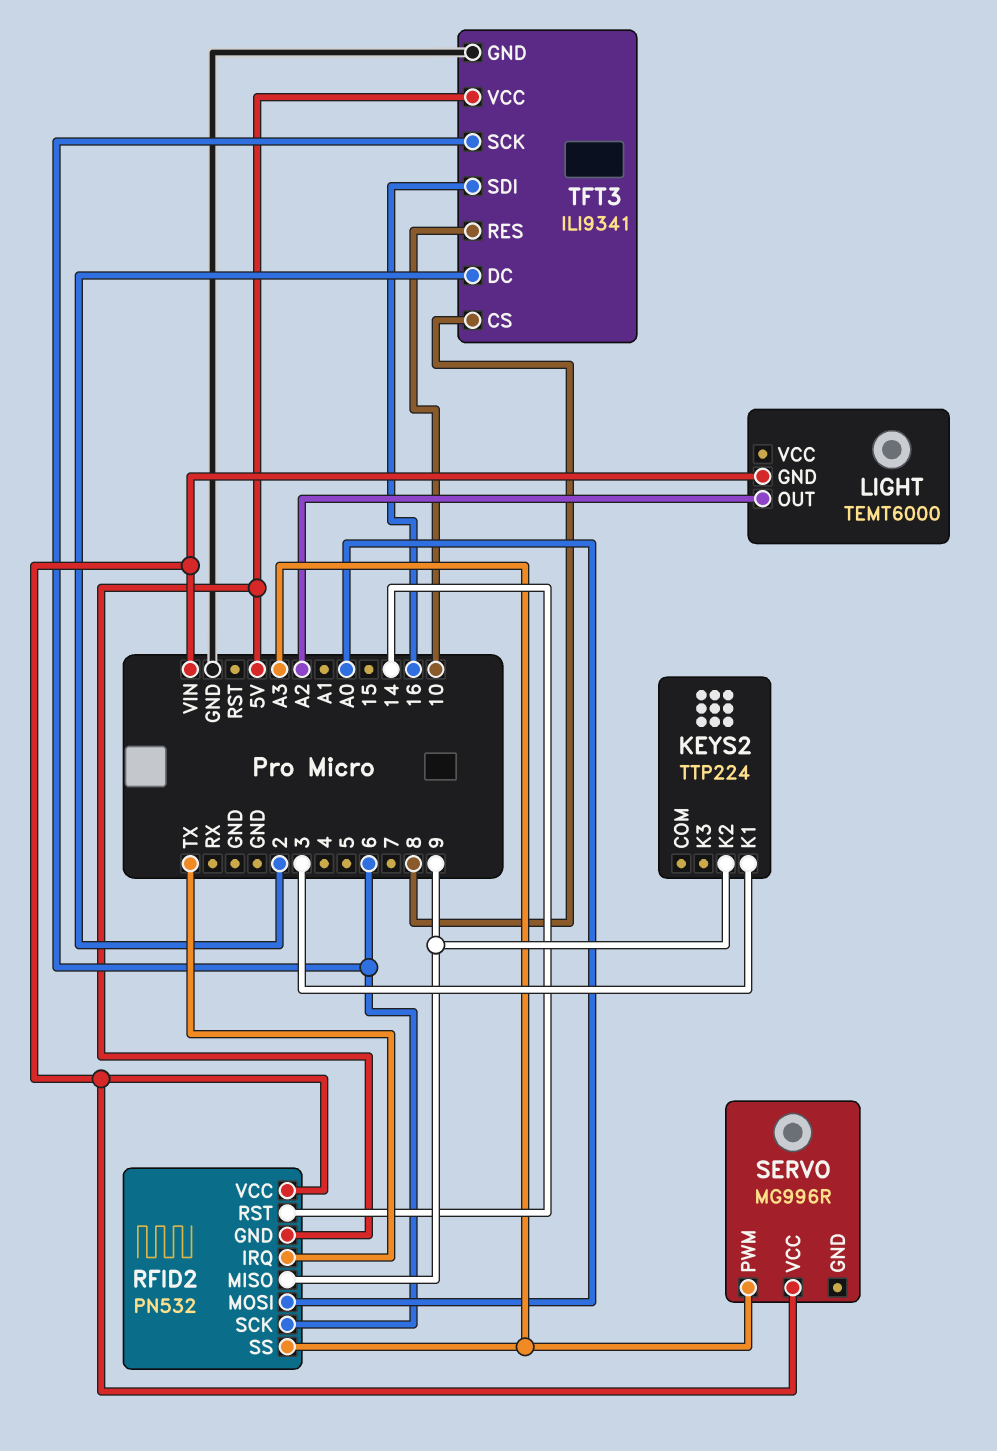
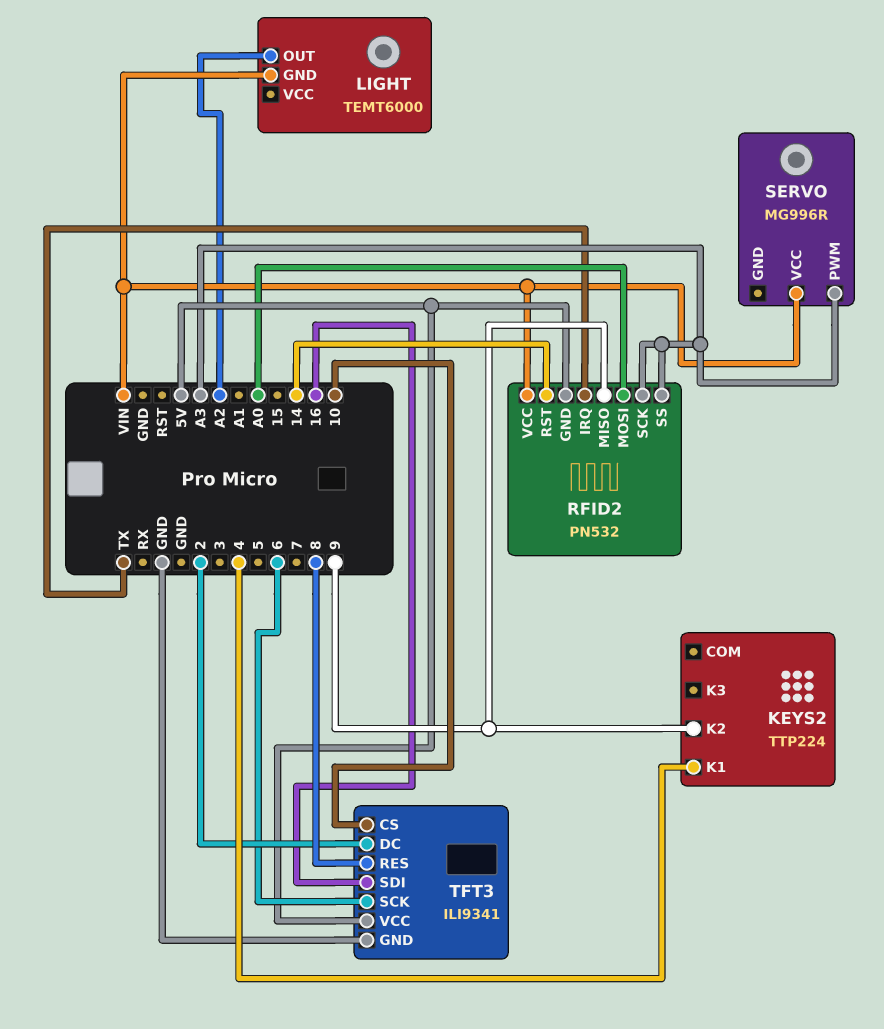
KEYS2 pin K1: 3 -> 4
RFID2 pin SCK: 6 -> A3
TFT3 pin CS: 8 -> 10
TFT3 pin RES: 10 -> 8

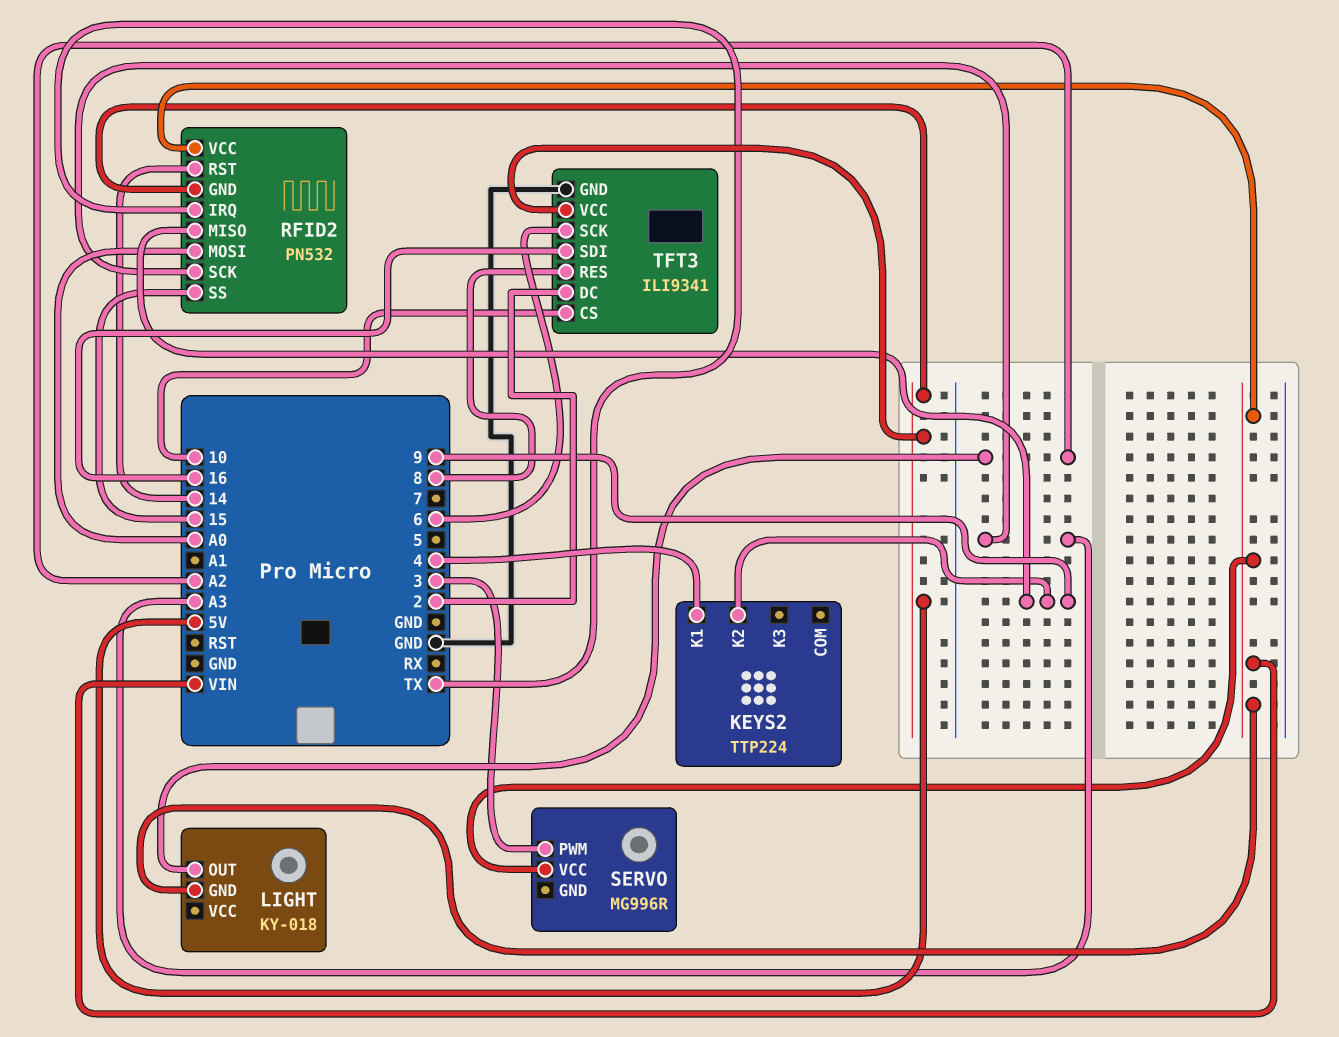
LIGHT: TEMT6000 -> KY-018
RFID2 pin SS: A3 -> 15
SERVO pin PWM: A3 -> 3

